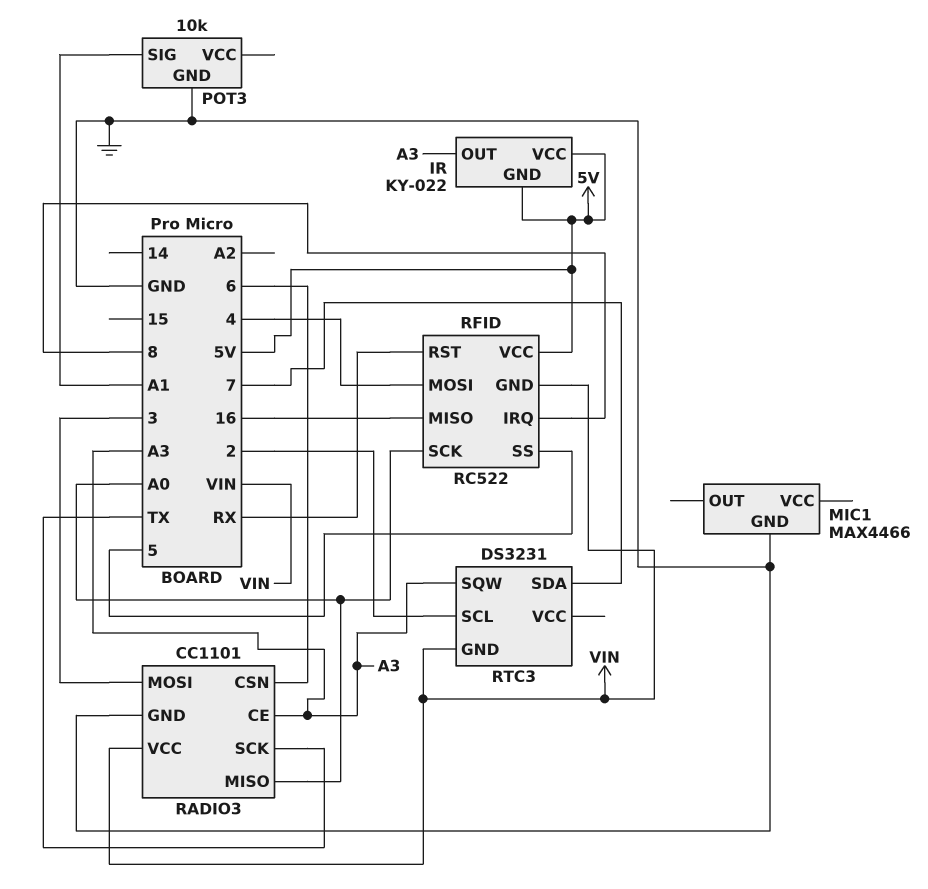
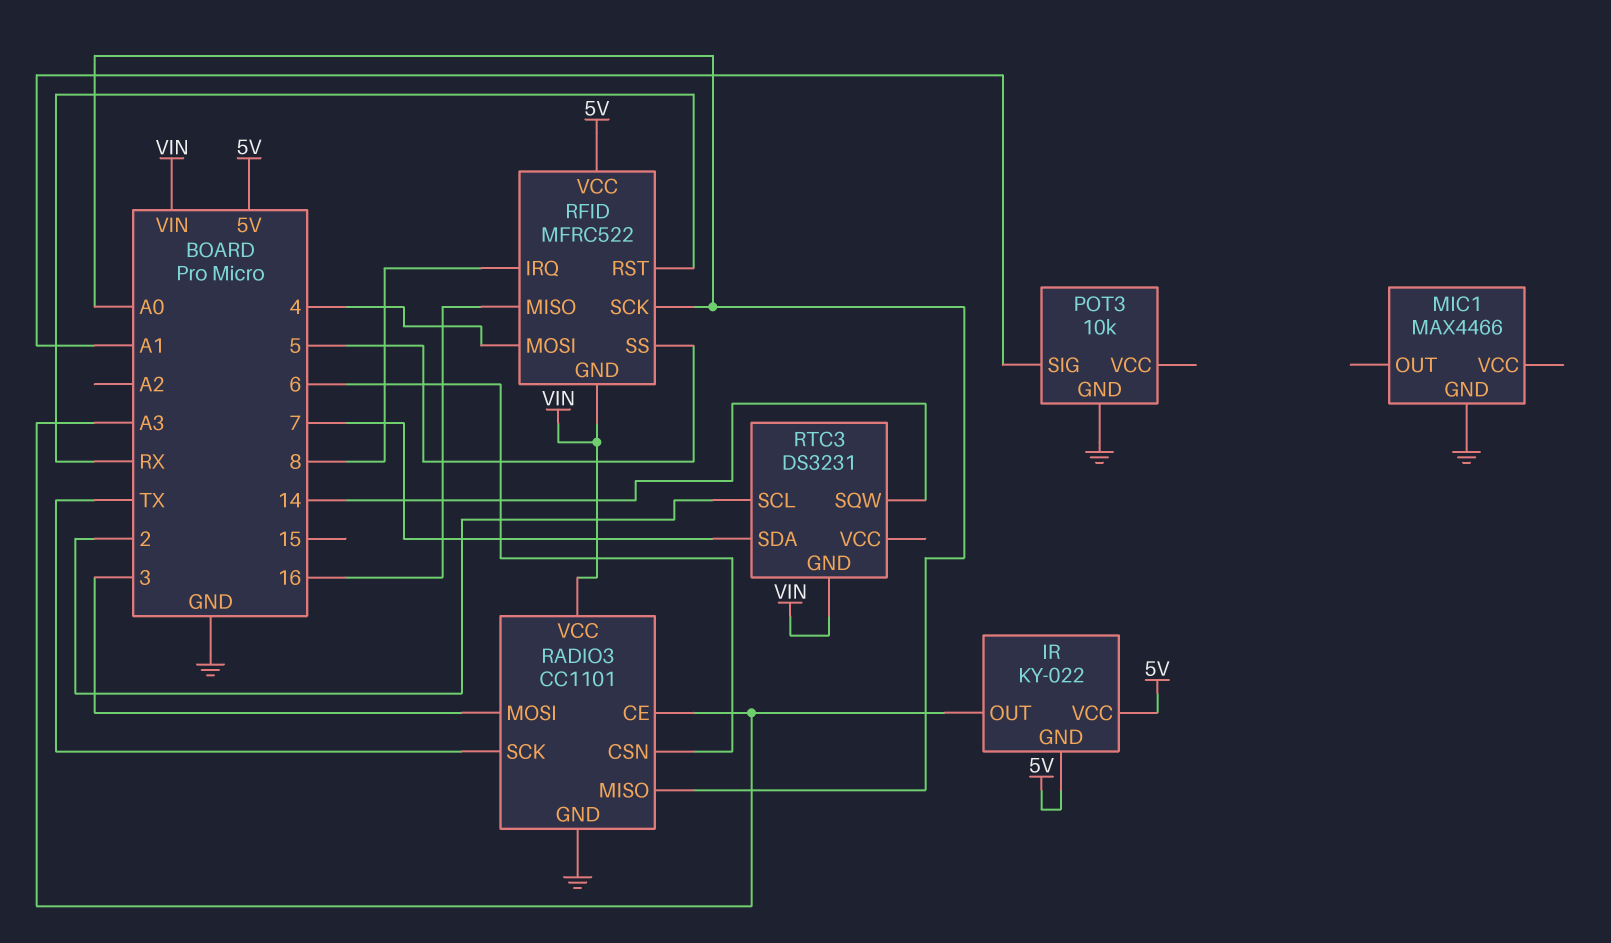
RFID: RC522 -> MFRC522
RTC3 pin SQW: A3 -> 14

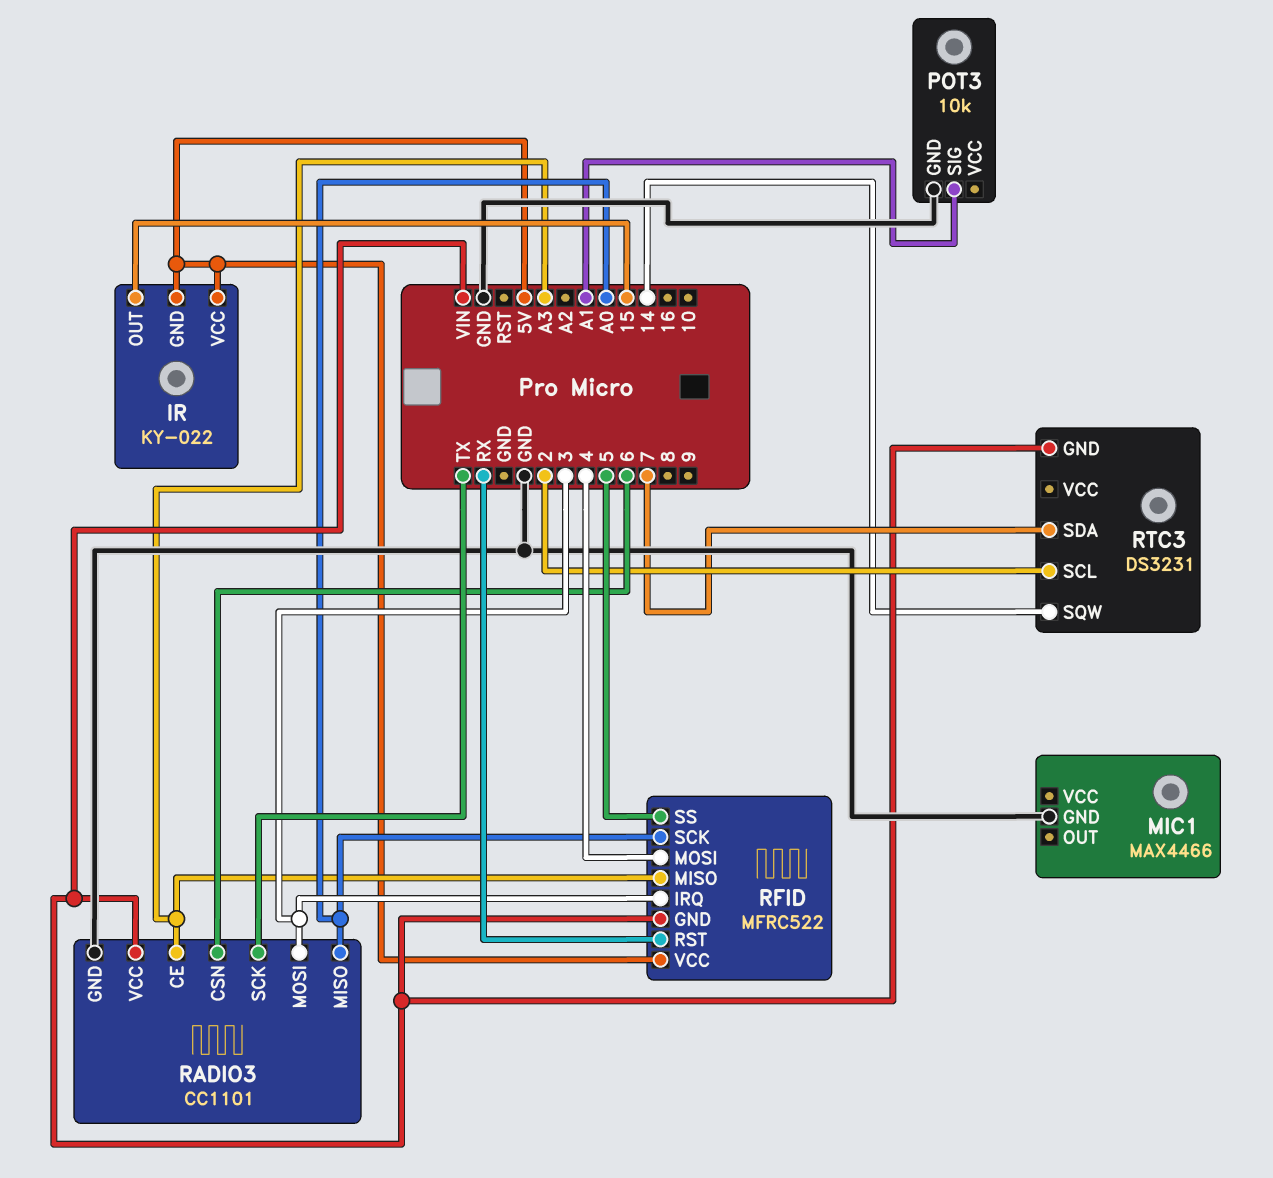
IR pin OUT: A3 -> 15
RFID pin IRQ: 8 -> 3
RFID pin MISO: 16 -> A3

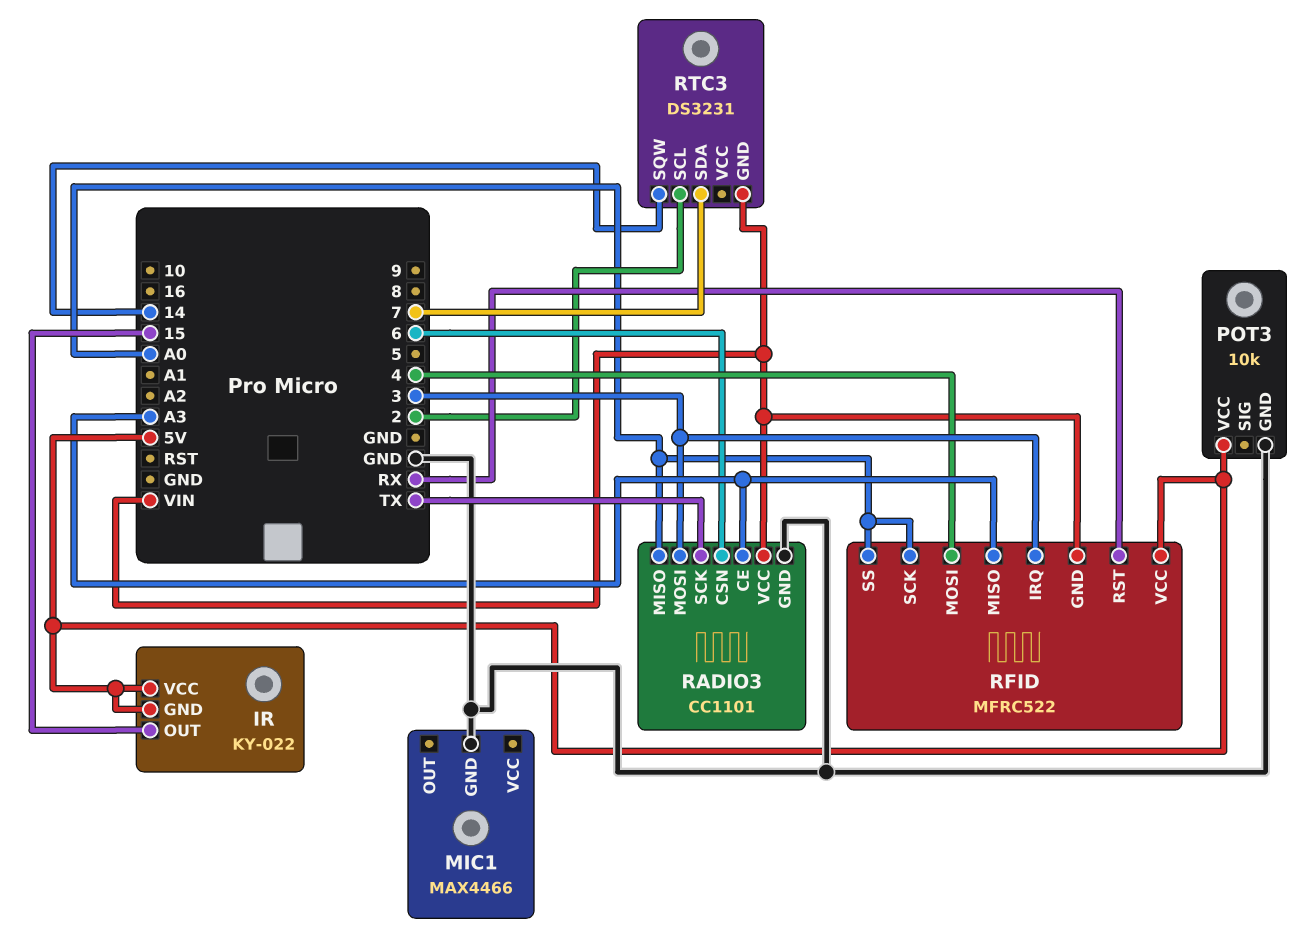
POT3 pin SIG: A1 -> none
POT3 pin VCC: none -> 5V
RFID pin SS: 5 -> A0

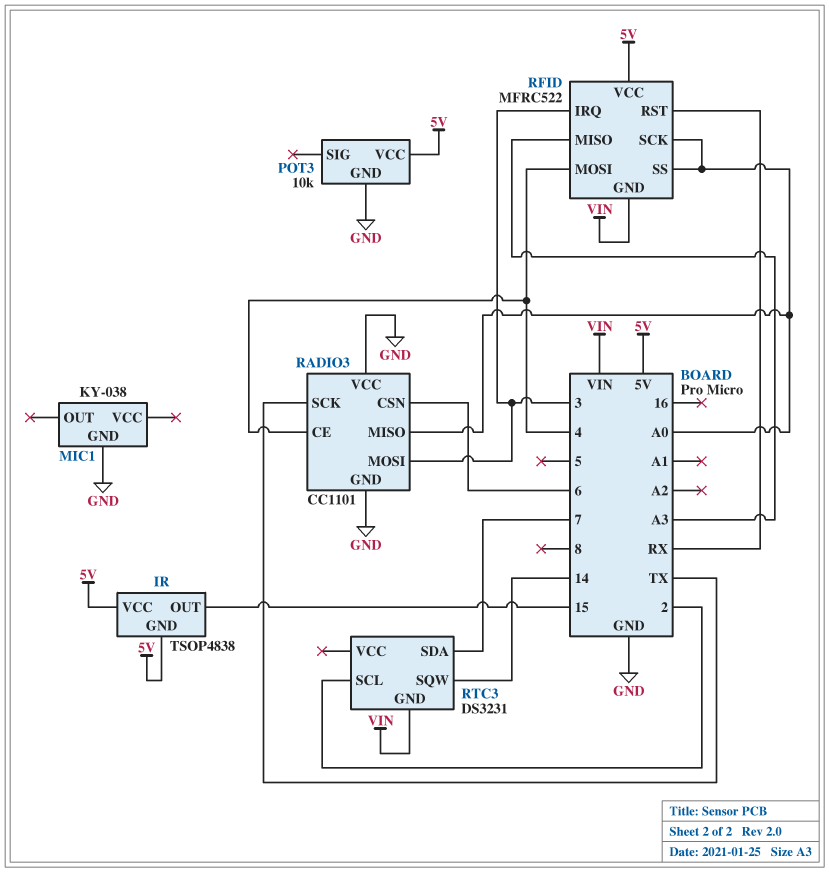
IR: KY-022 -> TSOP4838
MIC1: MAX4466 -> KY-038
RADIO3 pin CE: A3 -> 4
RADIO3 pin VCC: VIN -> GND

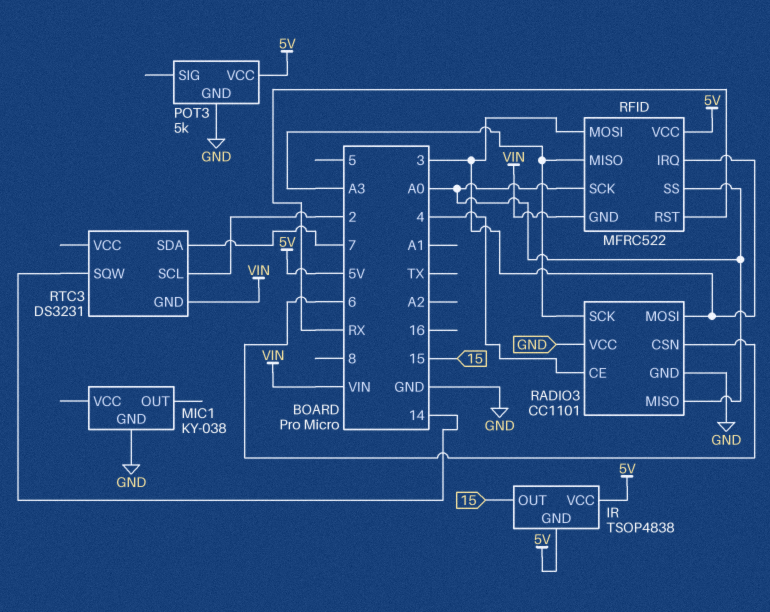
POT3: 10k -> 5k
RADIO3 pin SCK: TX -> A3
RFID pin MOSI: 4 -> 3

